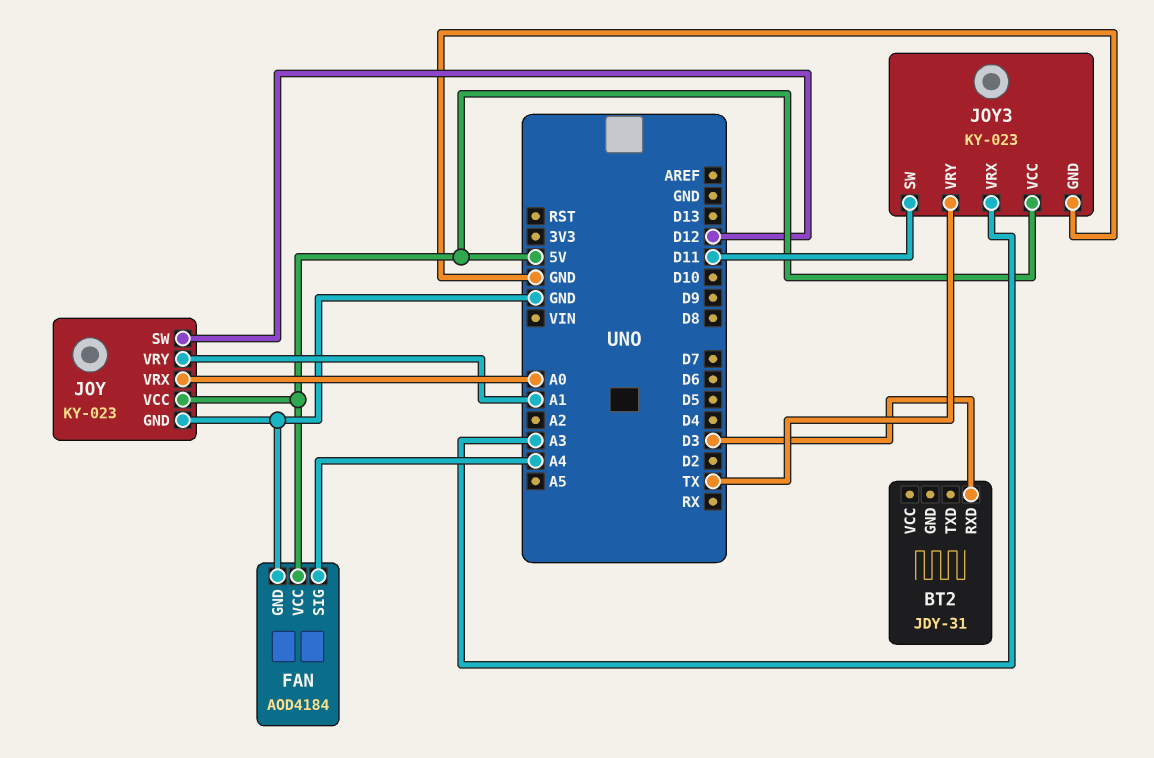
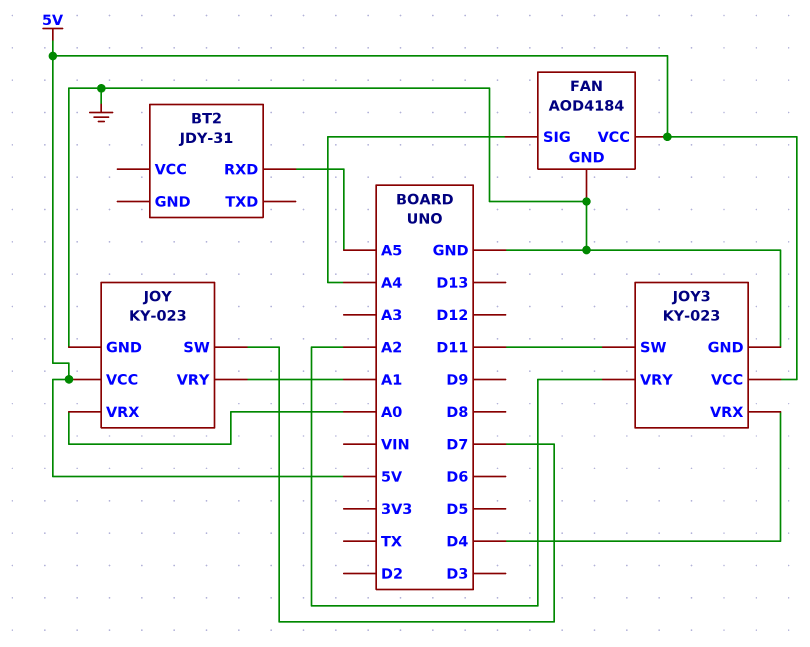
BT2 pin RXD: D3 -> A5
JOY pin SW: D12 -> D7
JOY3 pin VRX: A3 -> D4
JOY3 pin VRY: TX -> A2

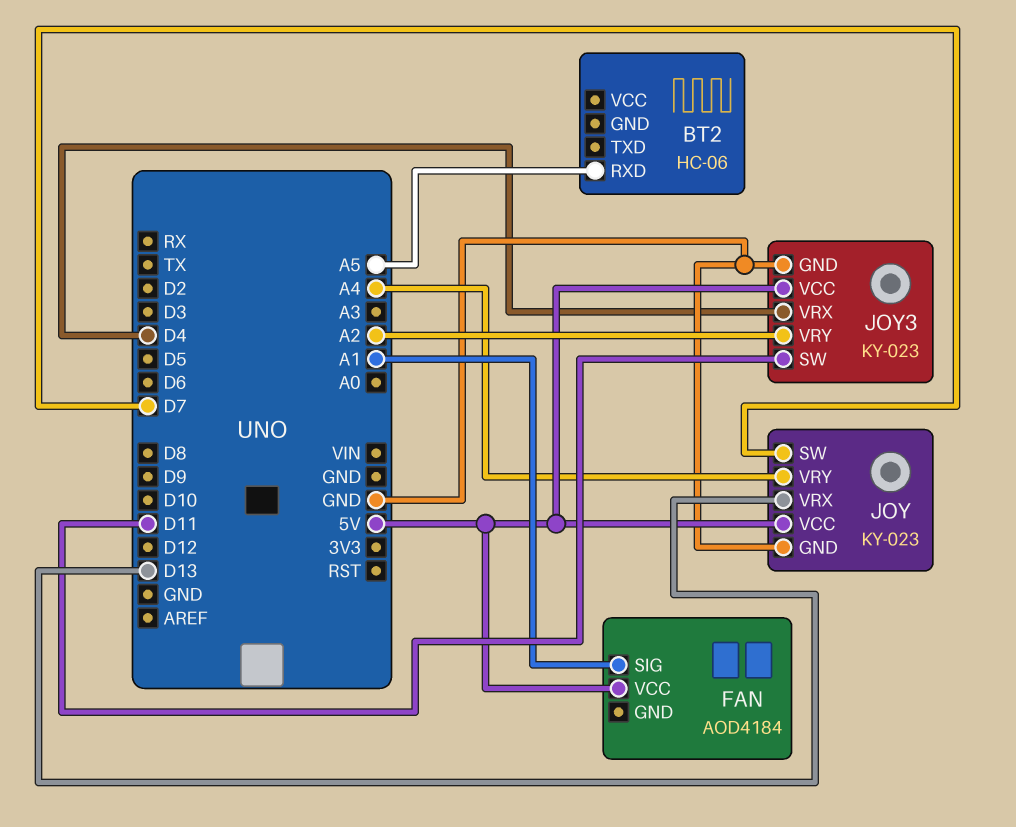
BT2: JDY-31 -> HC-06
FAN pin GND: GND -> none
FAN pin SIG: A4 -> A1
JOY pin VRX: A0 -> D13
JOY pin VRY: A1 -> A4

